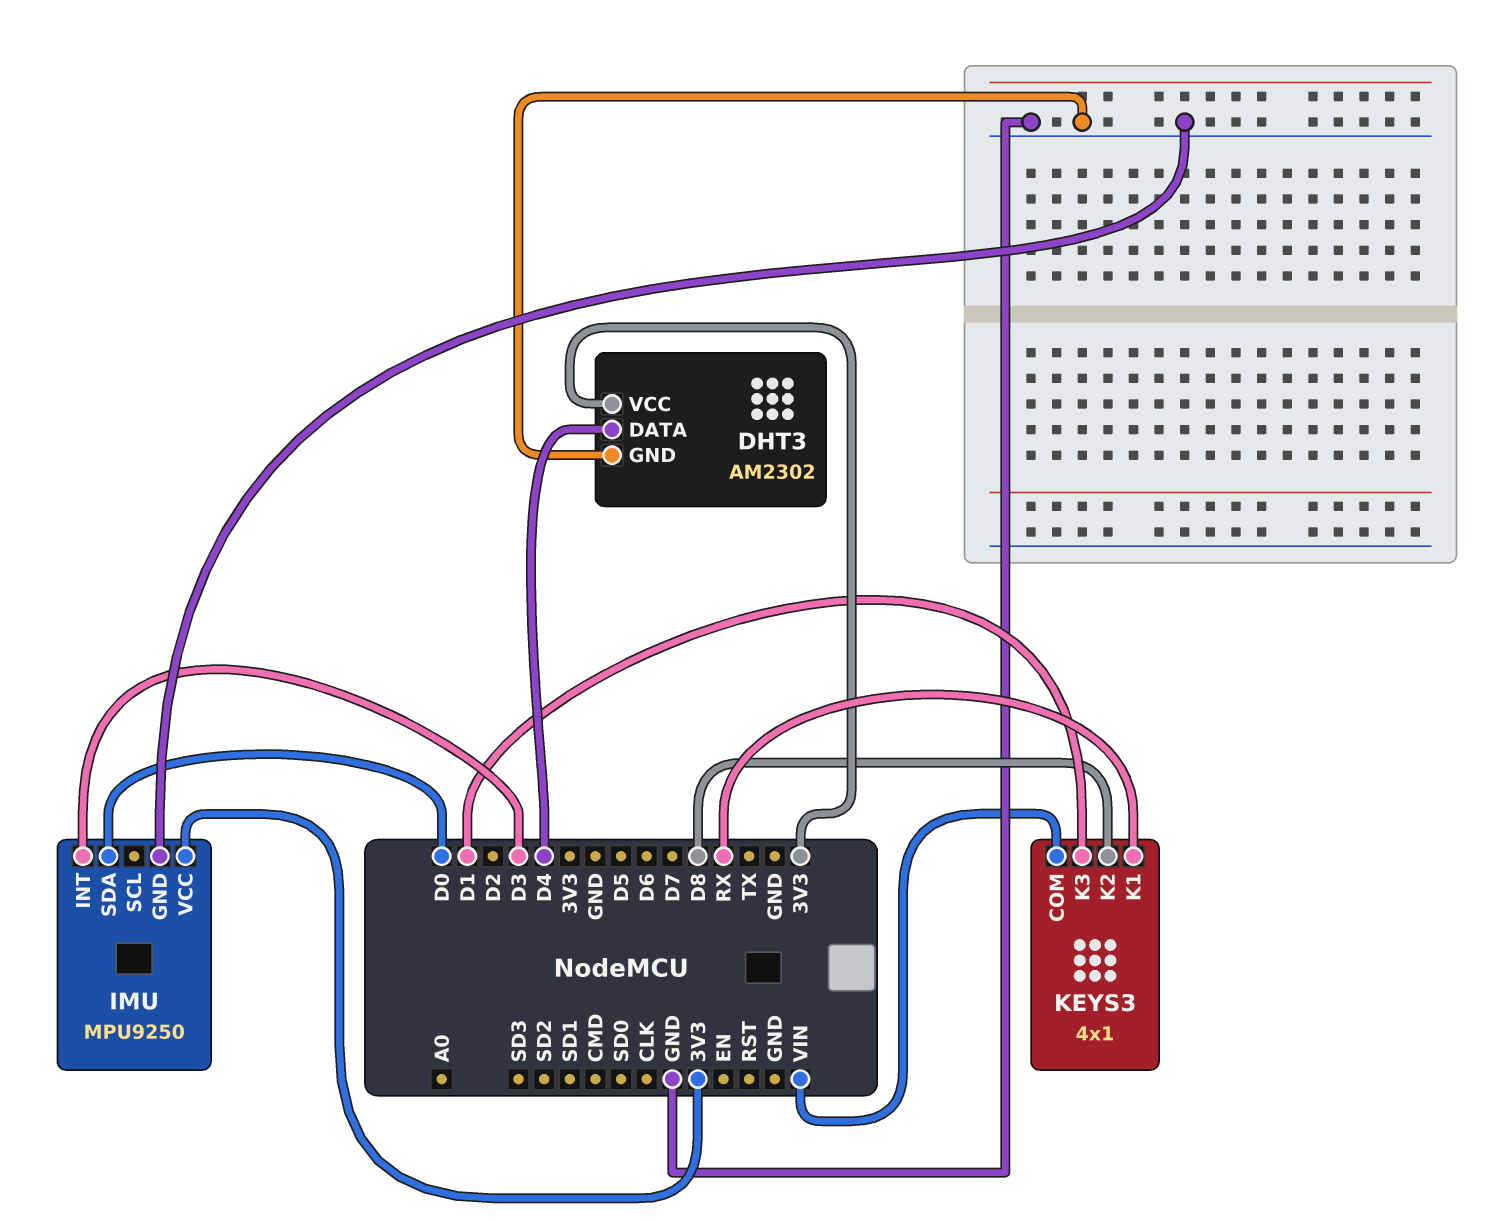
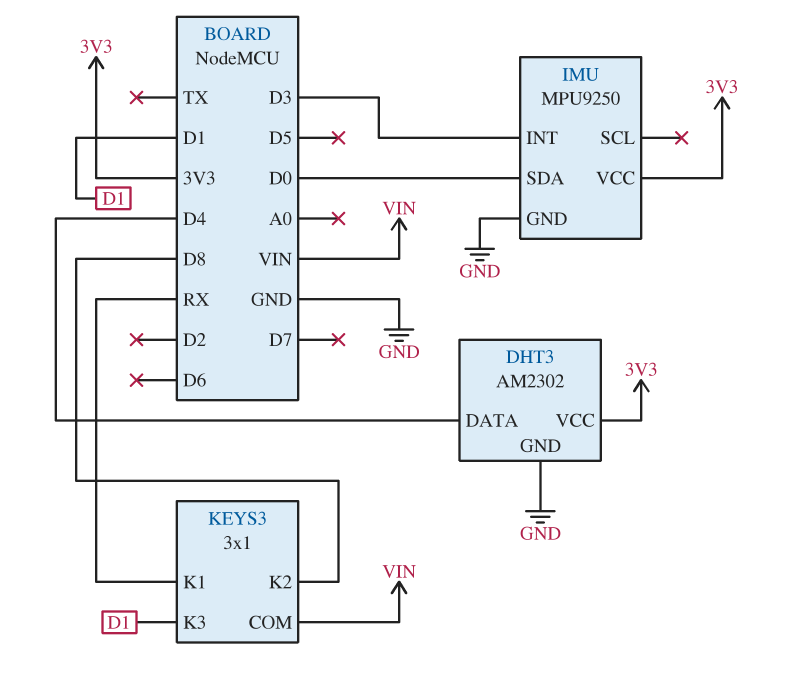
KEYS3: 4x1 -> 3x1

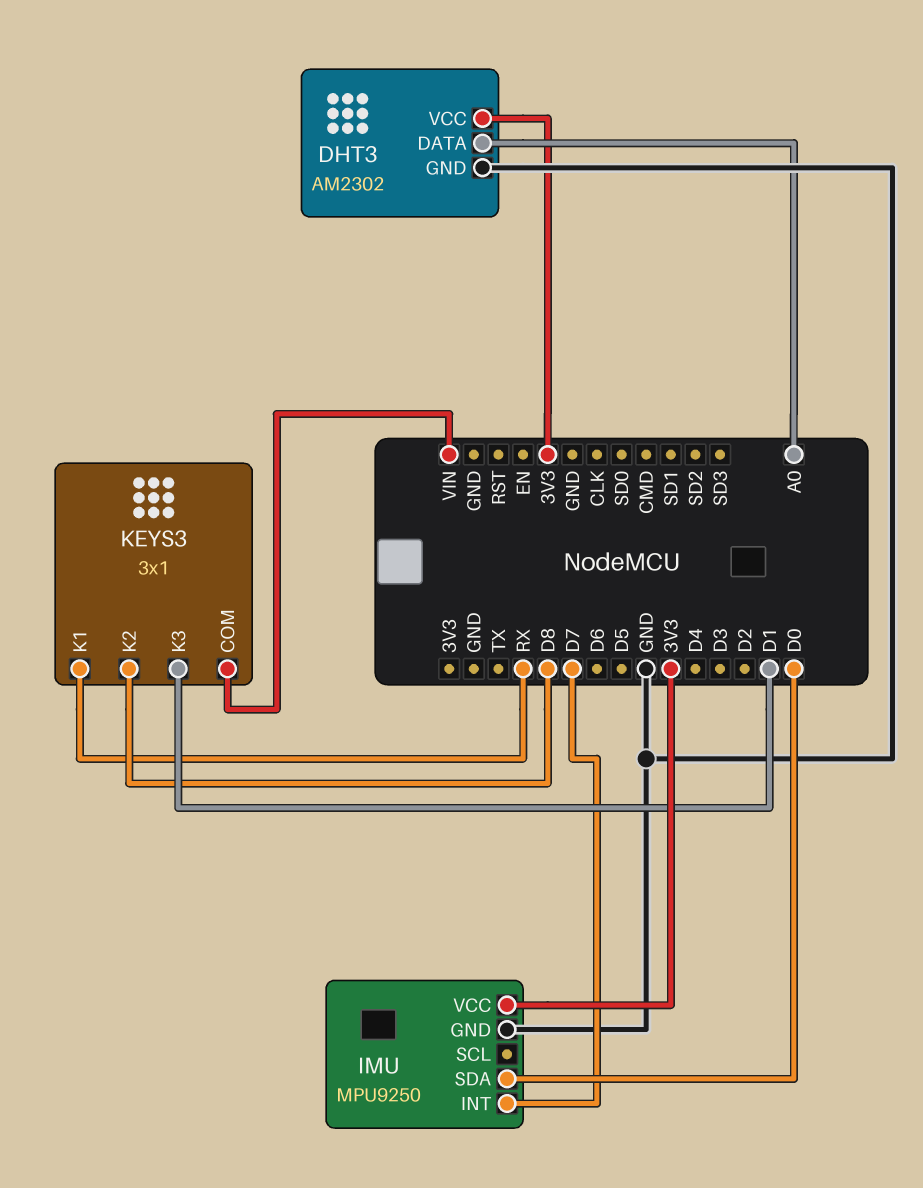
DHT3 pin DATA: D4 -> A0
IMU pin INT: D3 -> D7

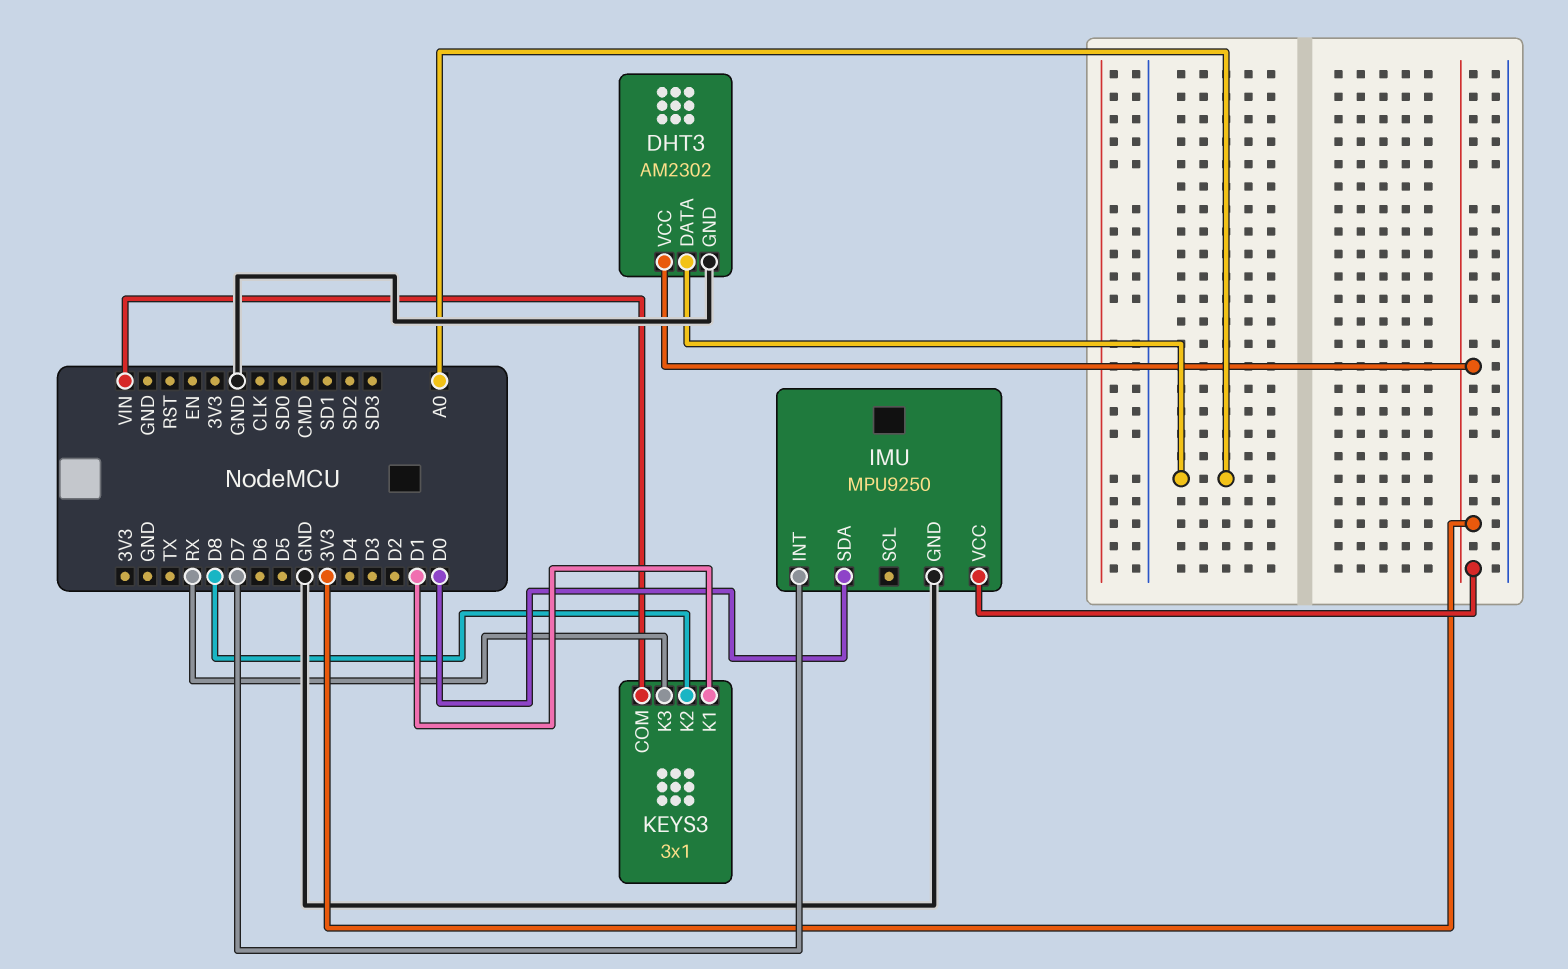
KEYS3 pin K1: RX -> D1
KEYS3 pin K3: D1 -> RX

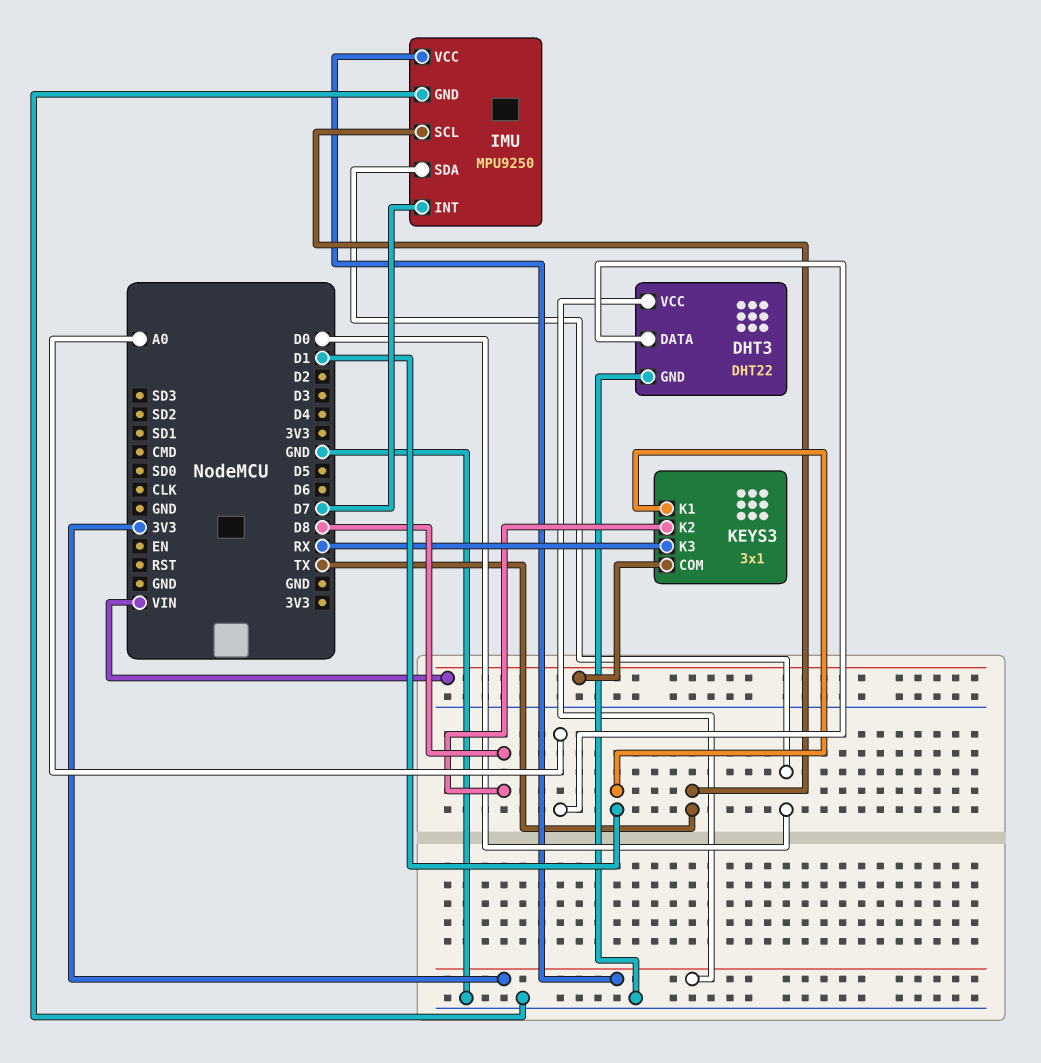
DHT3: AM2302 -> DHT22
IMU pin SCL: none -> TX

